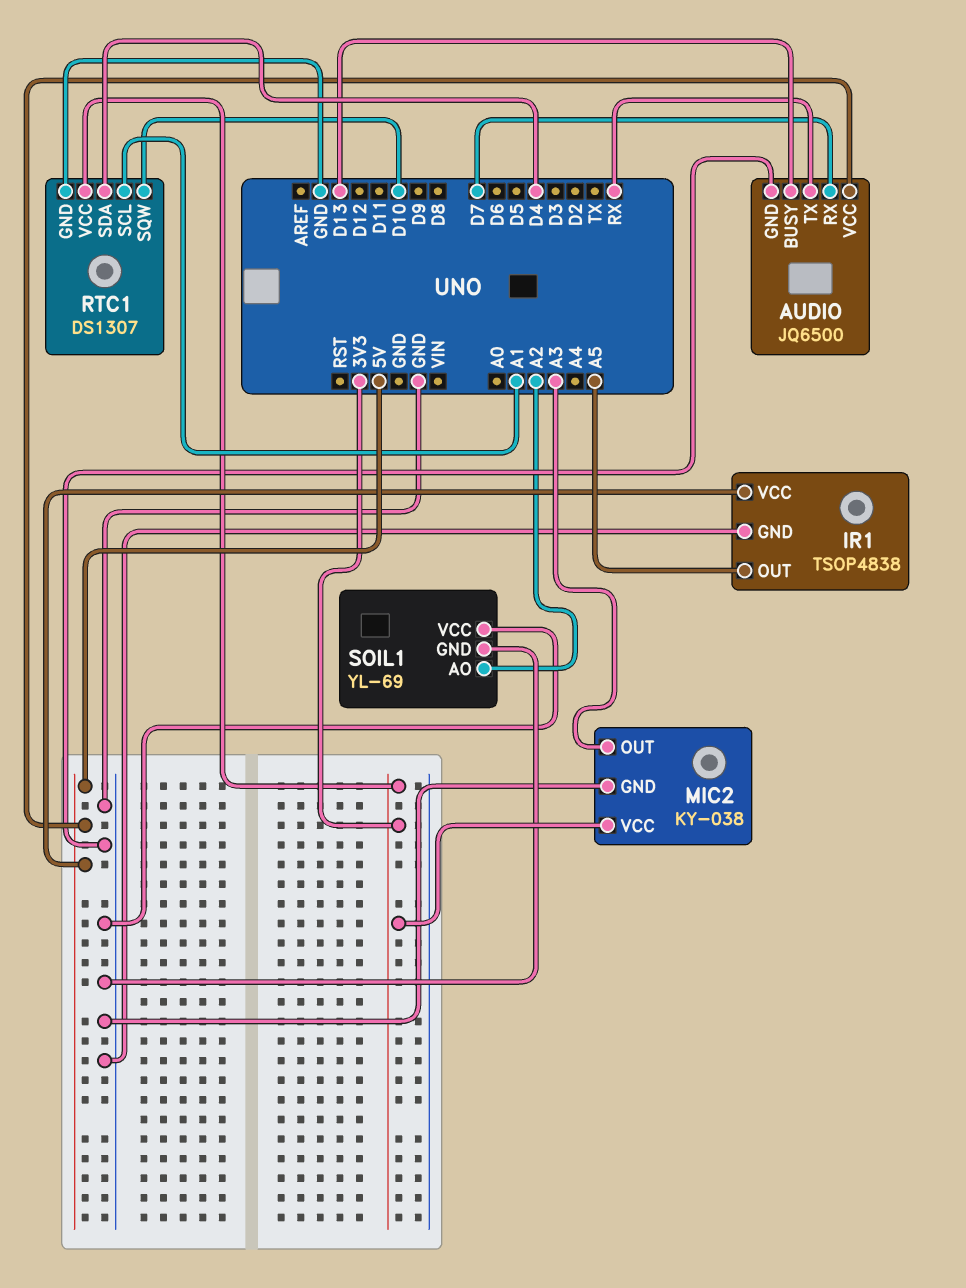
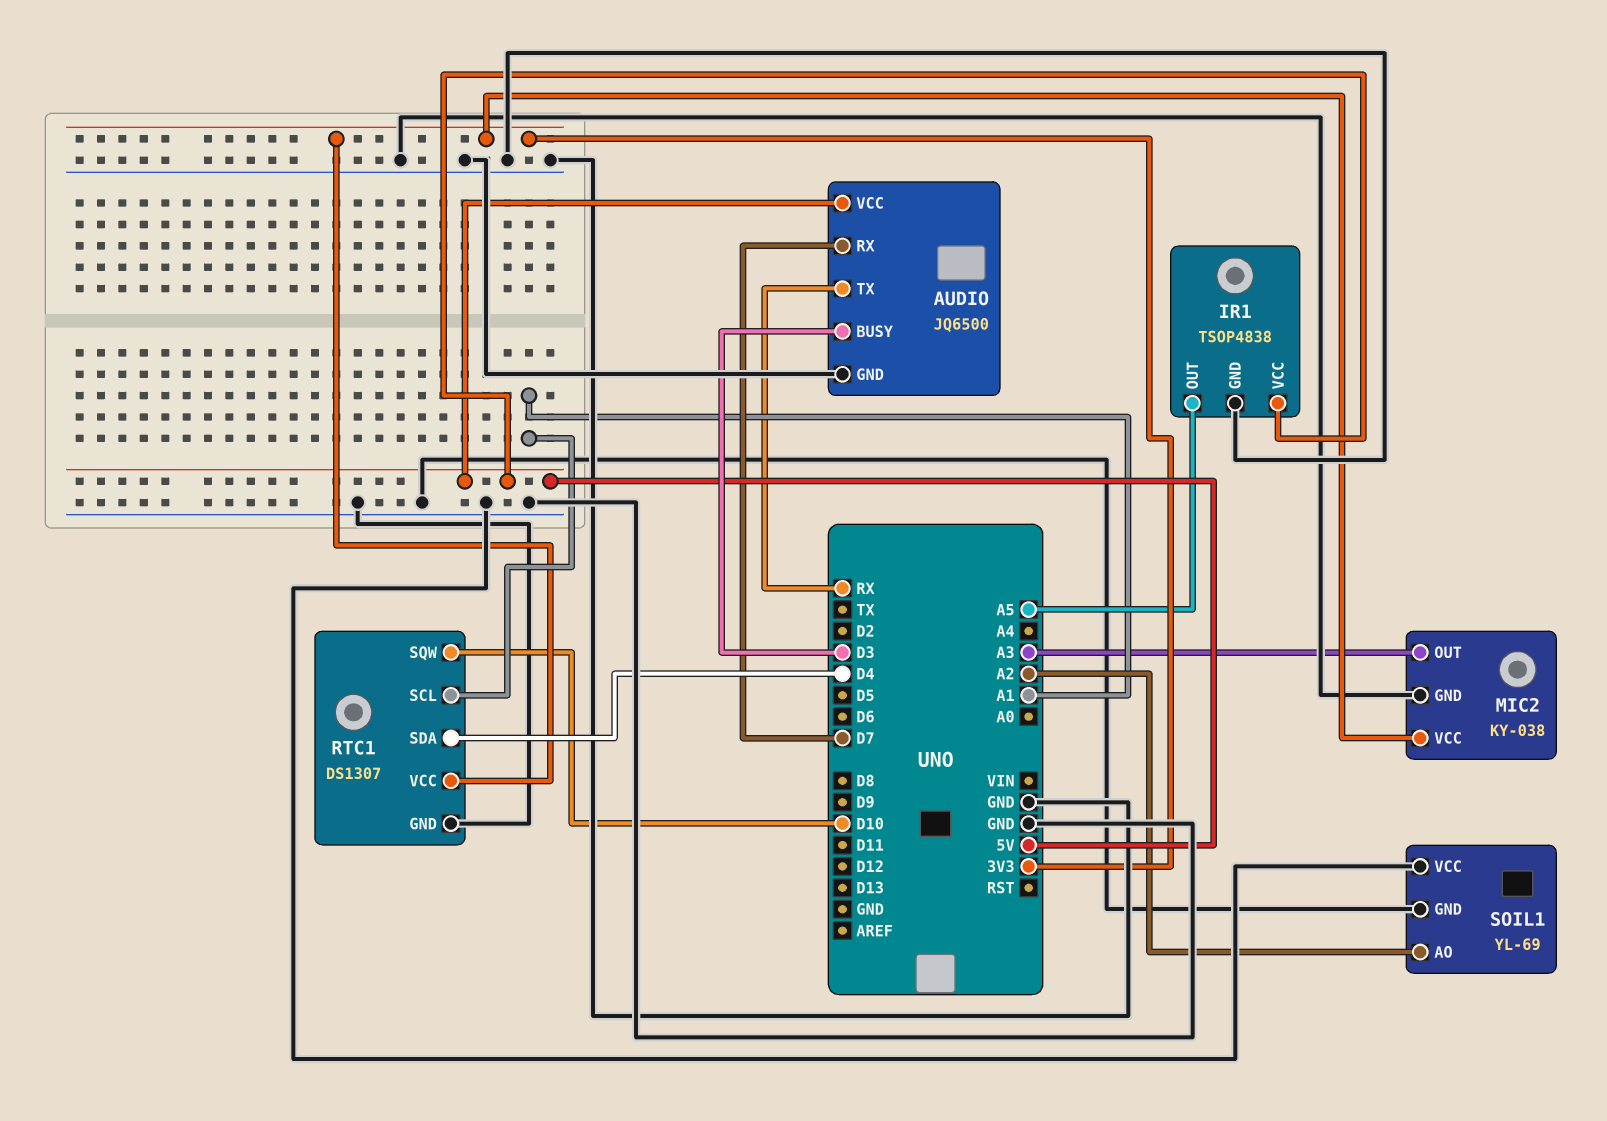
AUDIO pin BUSY: D13 -> D3

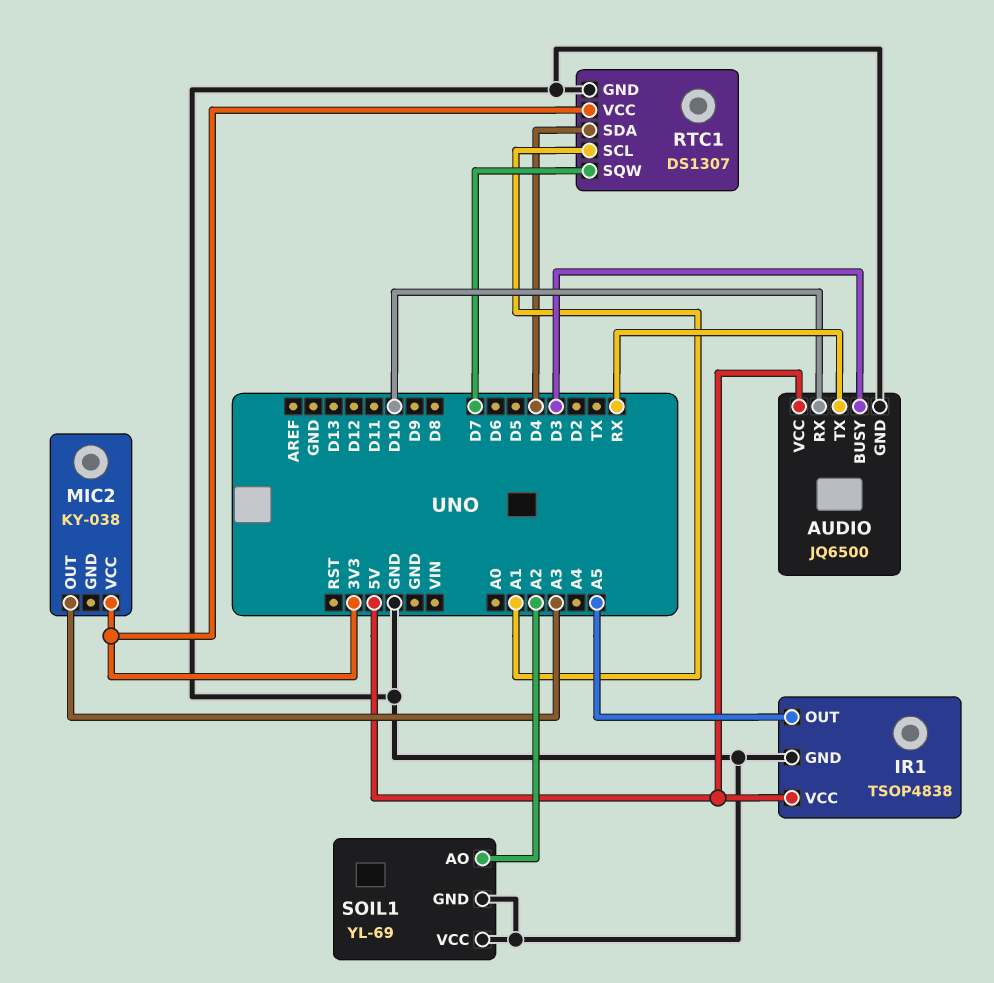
AUDIO pin RX: D7 -> D10
MIC2 pin GND: GND -> none
RTC1 pin SQW: D10 -> D7

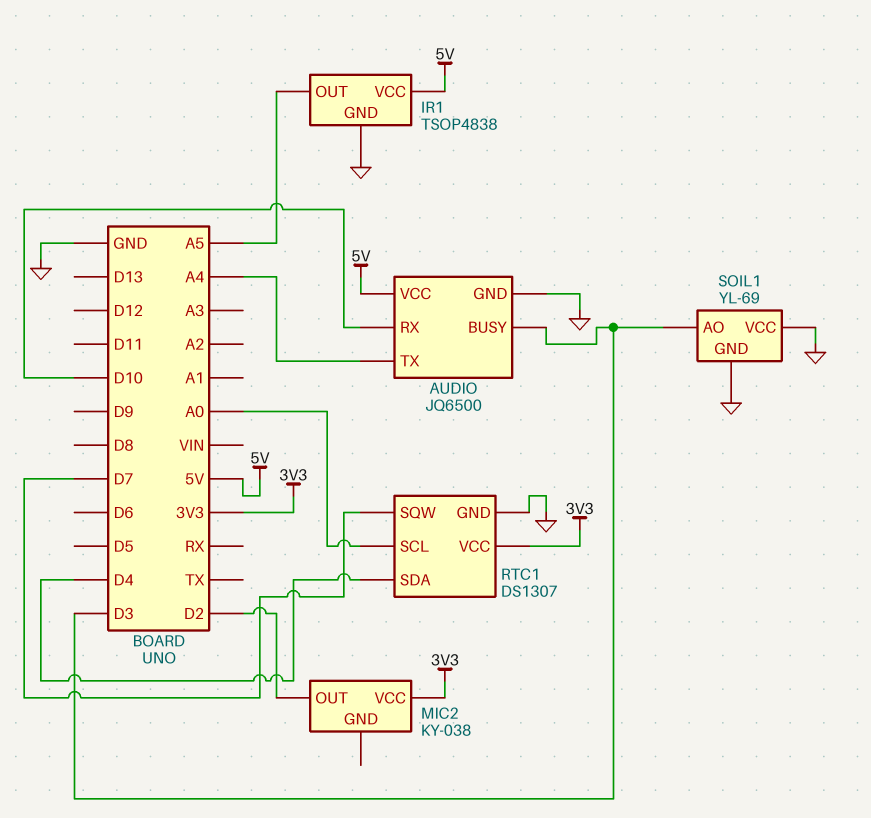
AUDIO pin TX: RX -> A4
MIC2 pin OUT: A3 -> D2
RTC1 pin SCL: A1 -> A0
SOIL1 pin AO: A2 -> D3

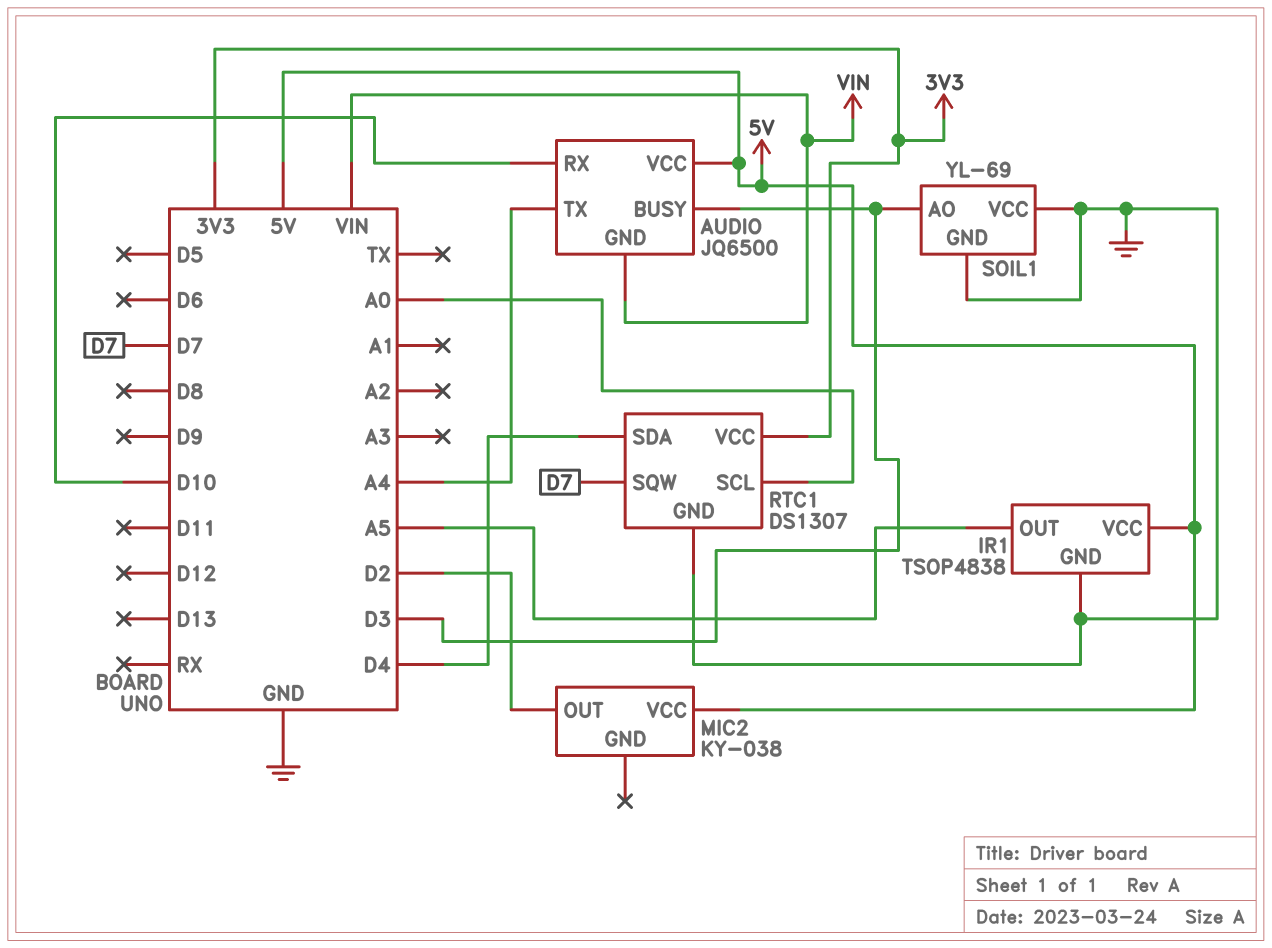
AUDIO pin GND: GND -> VIN
MIC2 pin VCC: 3V3 -> 5V

